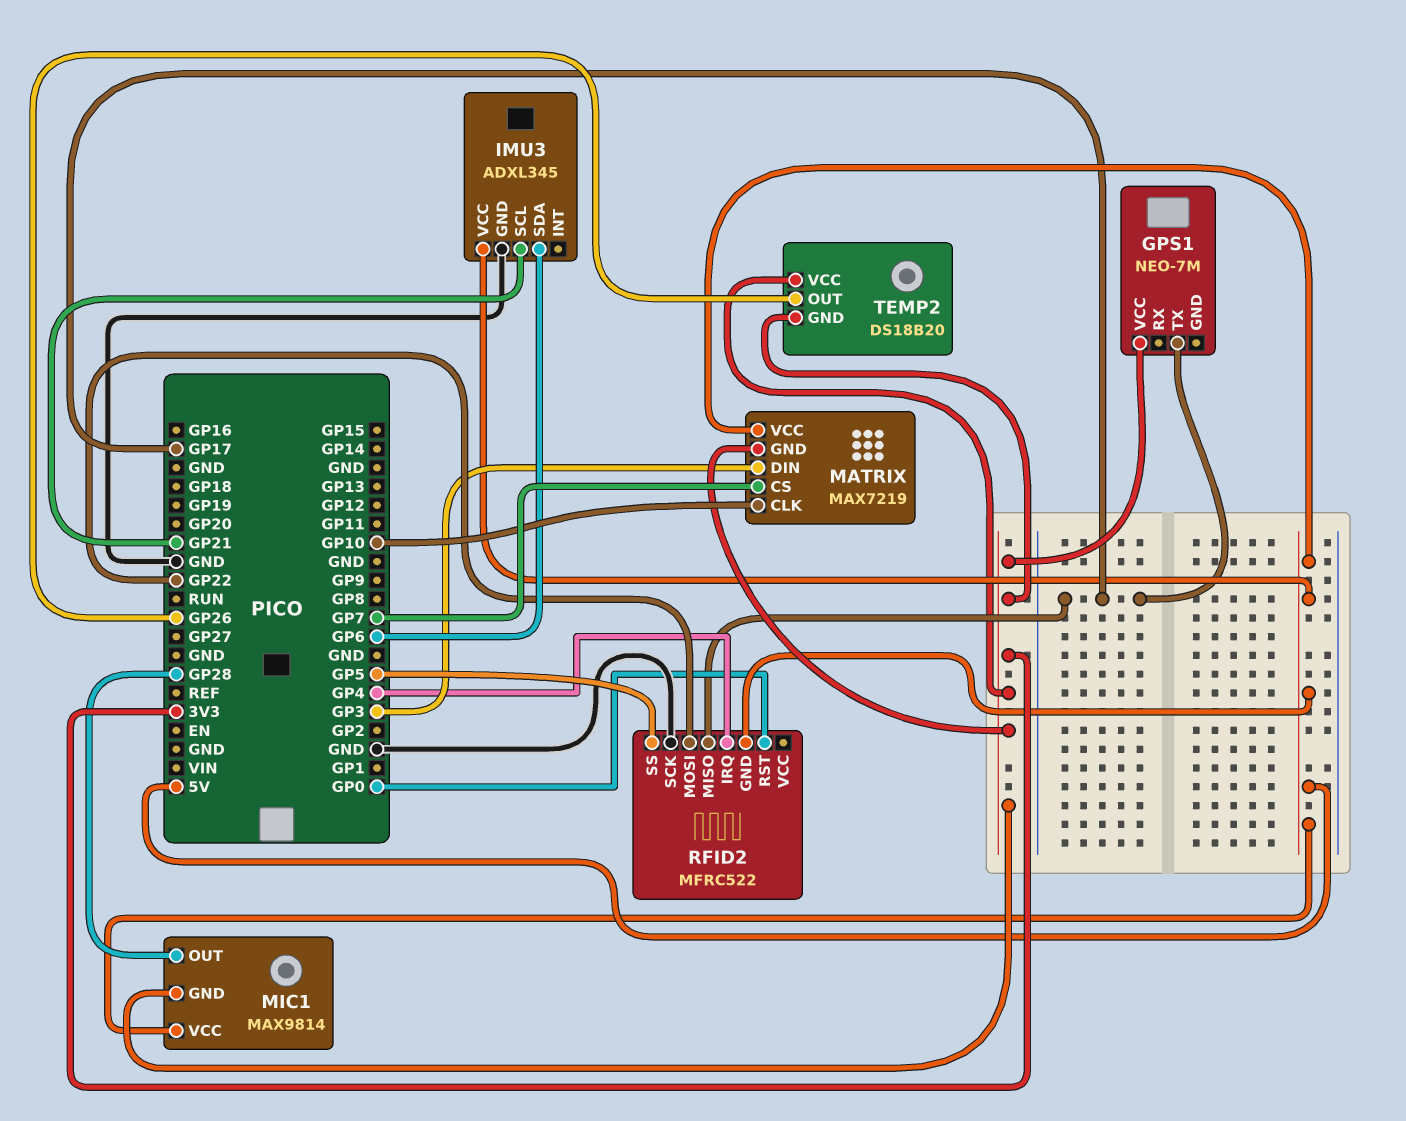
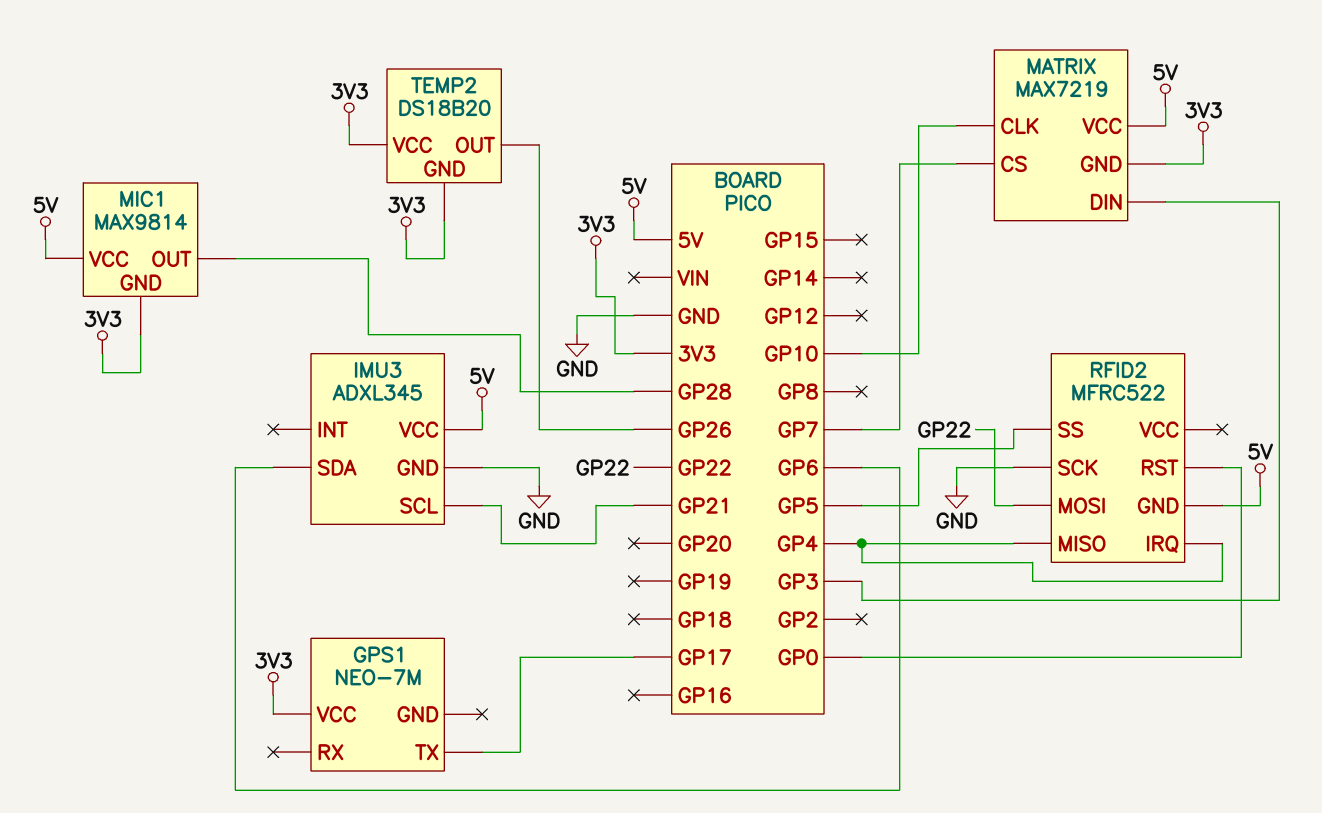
RFID2 pin MISO: GP17 -> GP4

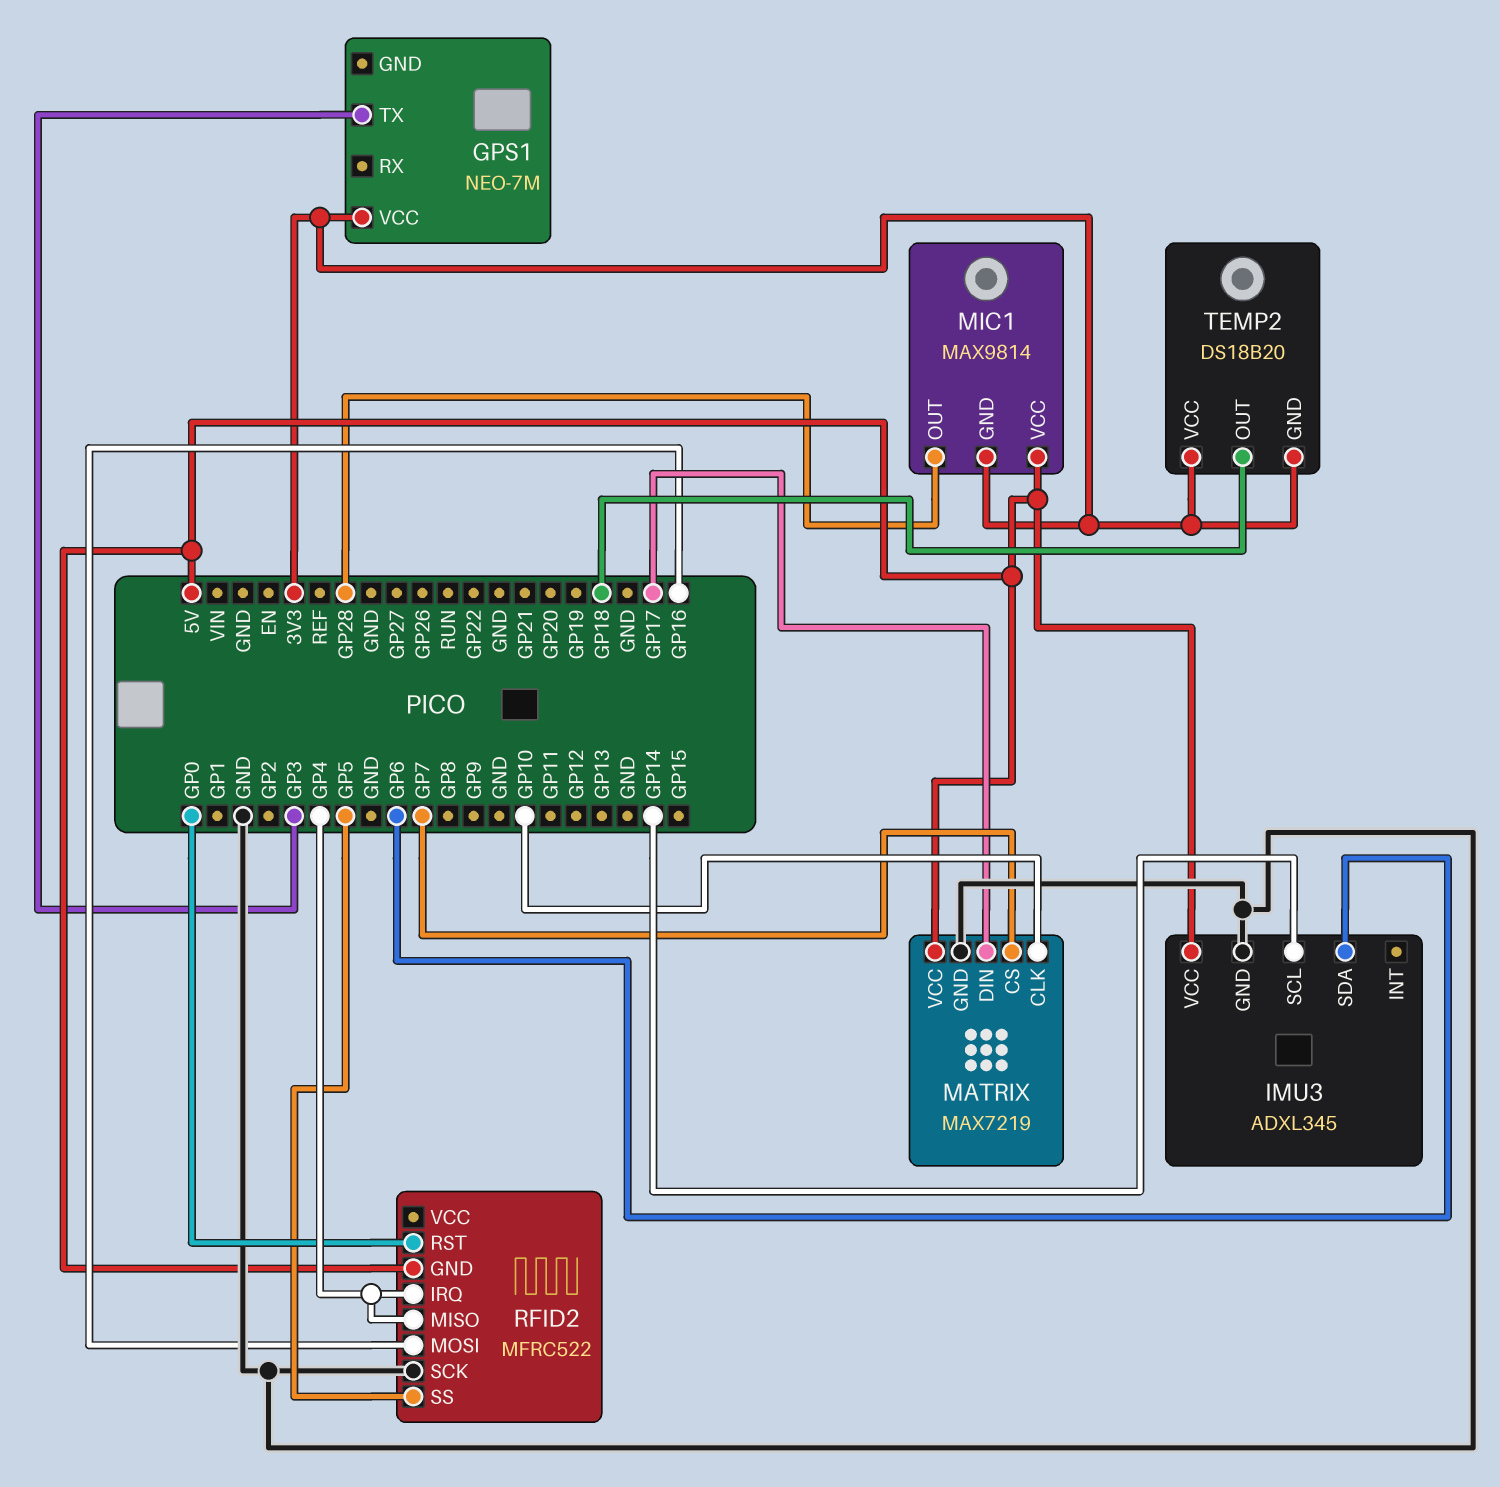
GPS1 pin TX: GP17 -> GP3
IMU3 pin SCL: GP21 -> GP14
MATRIX pin DIN: GP3 -> GP17
MATRIX pin GND: 3V3 -> GND
RFID2 pin MOSI: GP22 -> GP16
TEMP2 pin OUT: GP26 -> GP18

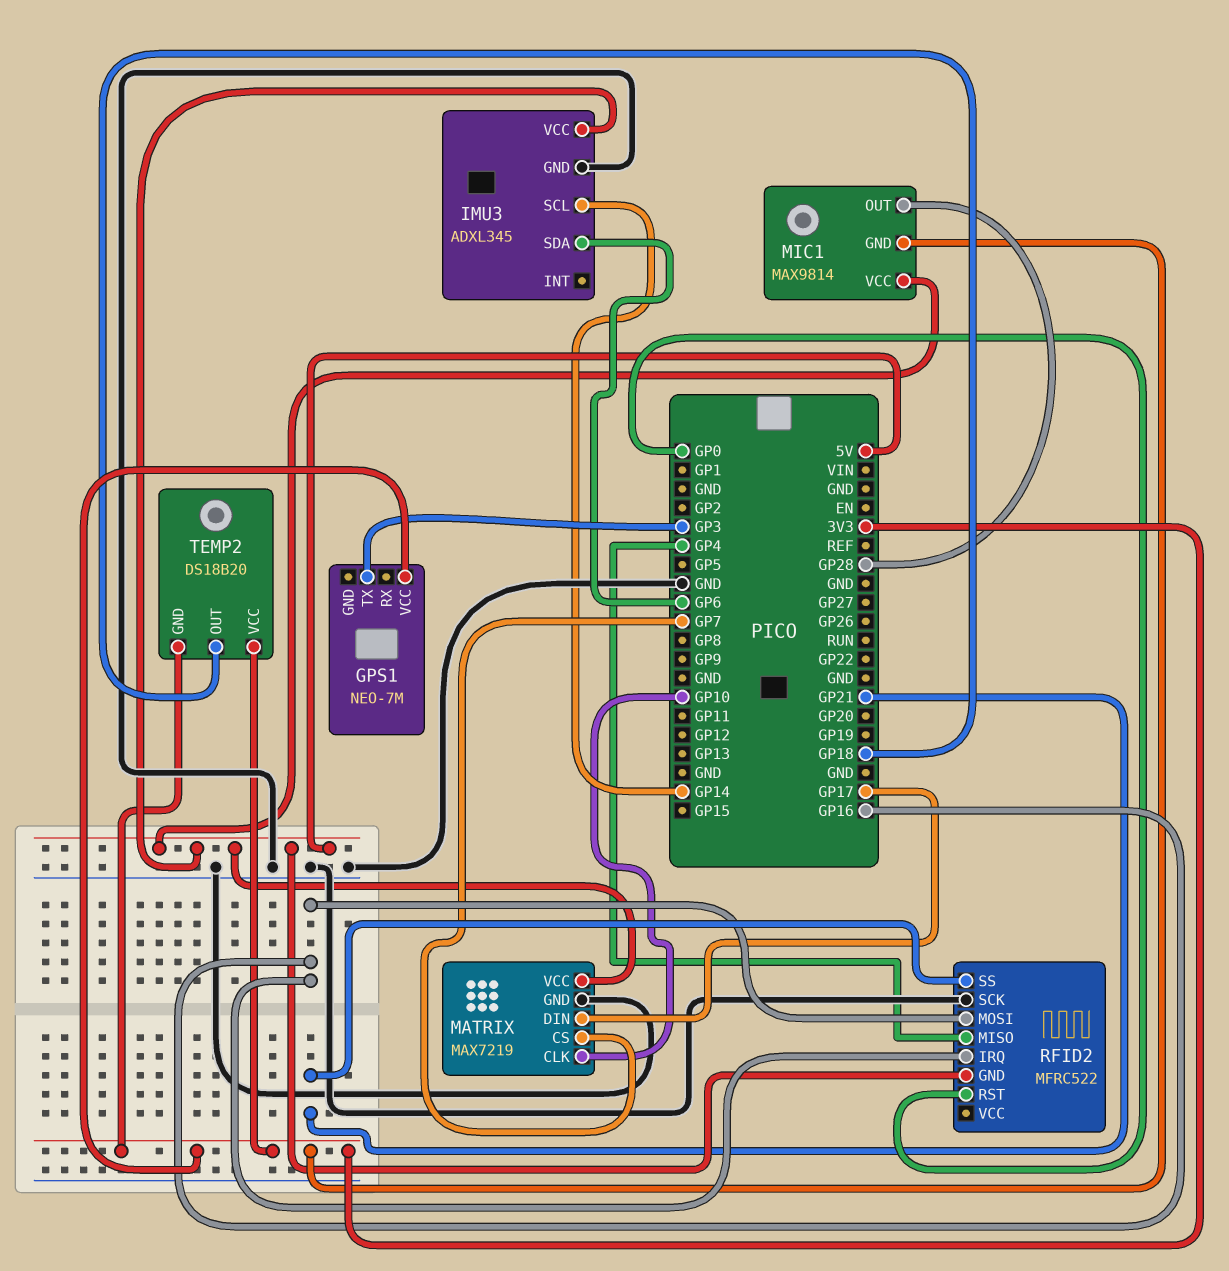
RFID2 pin IRQ: GP4 -> GP16
RFID2 pin SS: GP5 -> GP21

